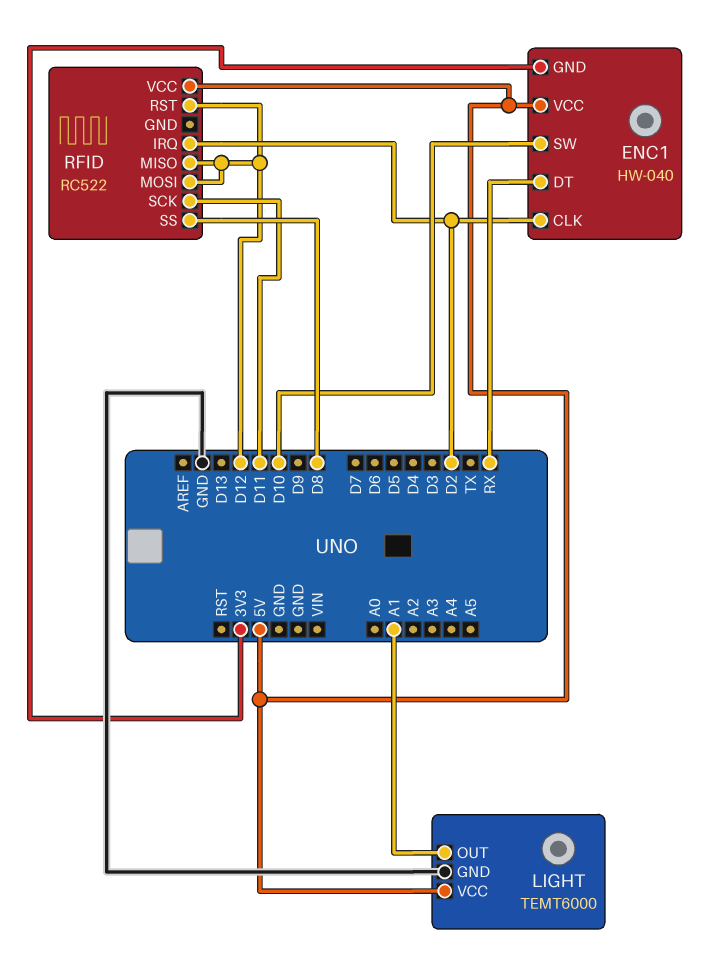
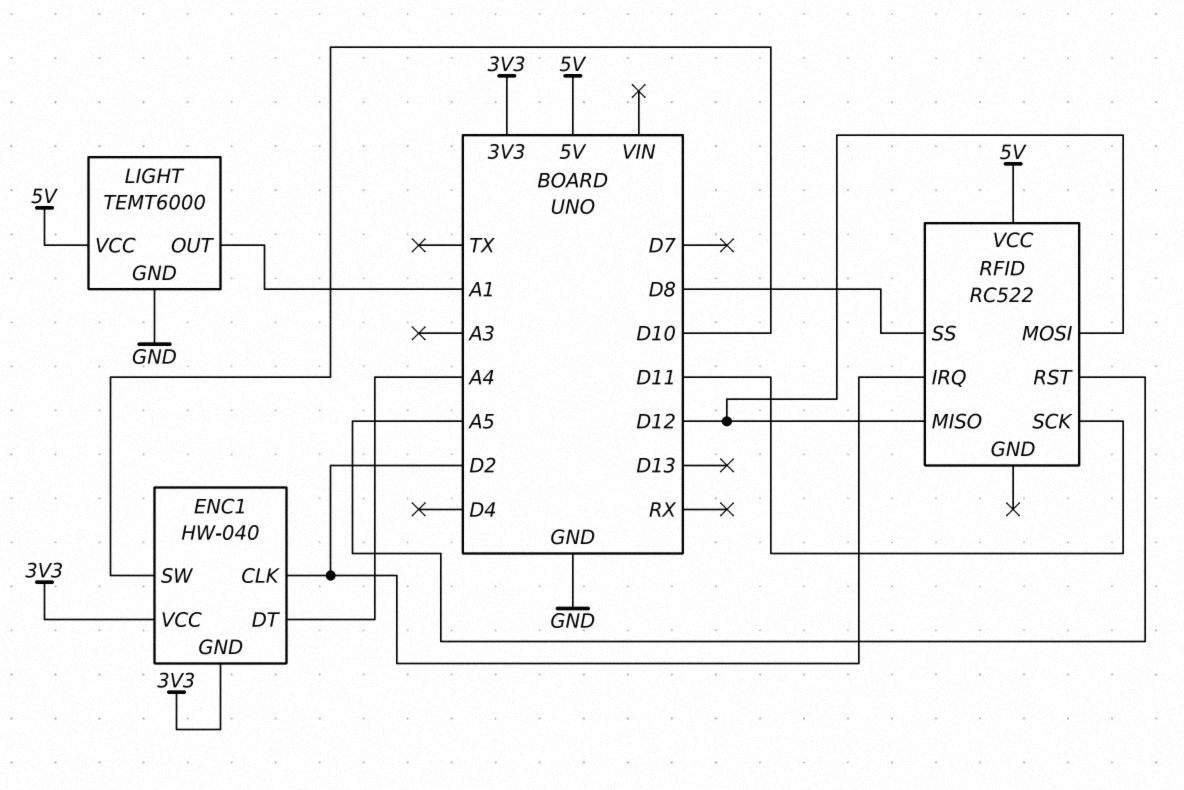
ENC1 pin DT: RX -> A4
ENC1 pin VCC: 5V -> 3V3
RFID pin RST: D12 -> A5

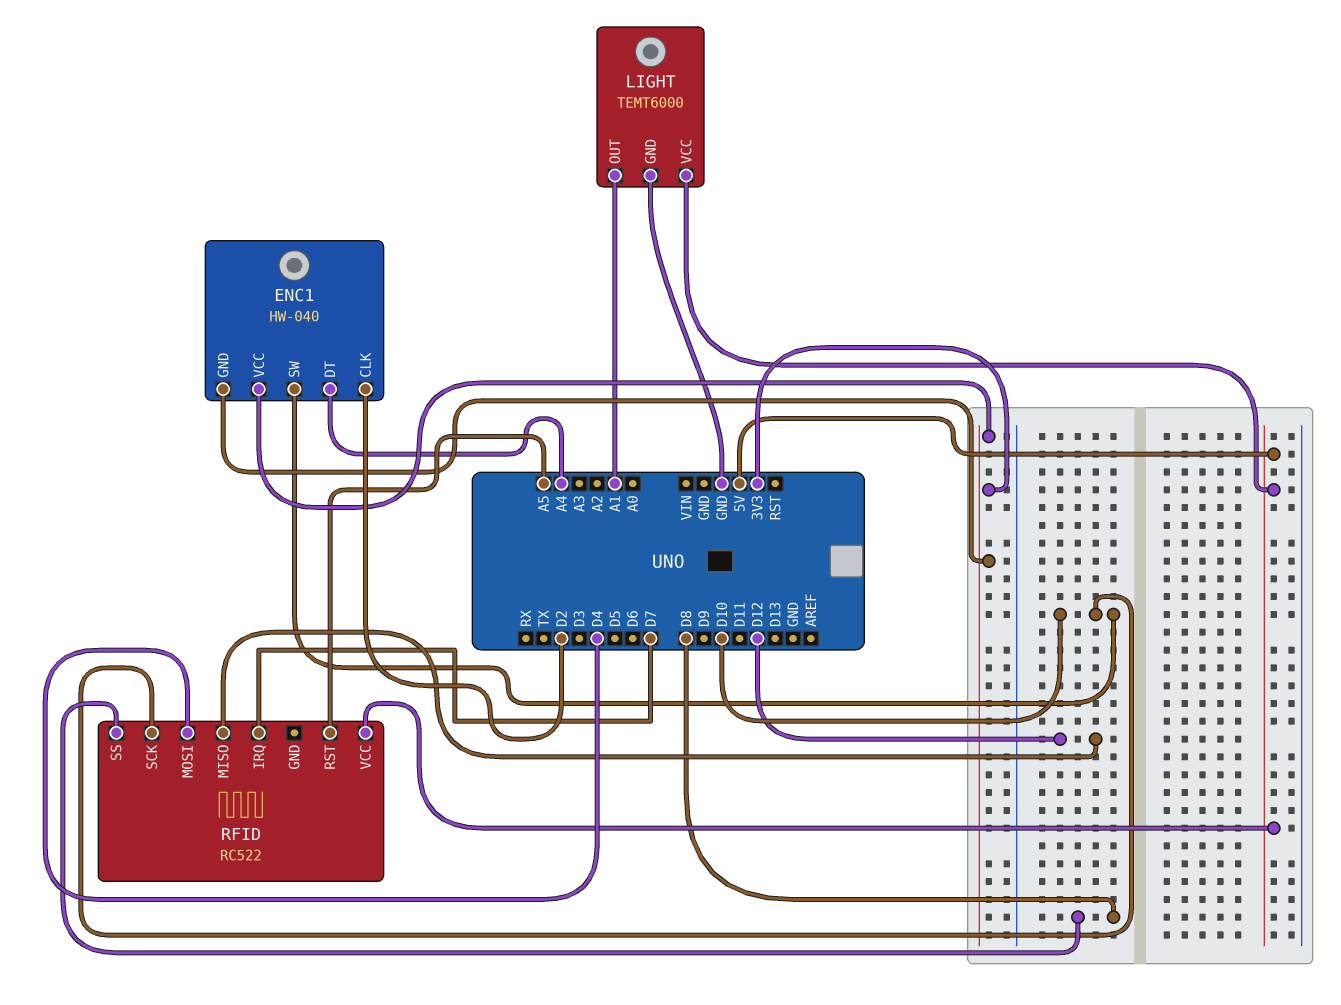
RFID pin IRQ: D2 -> D7
RFID pin MOSI: D12 -> D4
RFID pin SCK: D11 -> D10

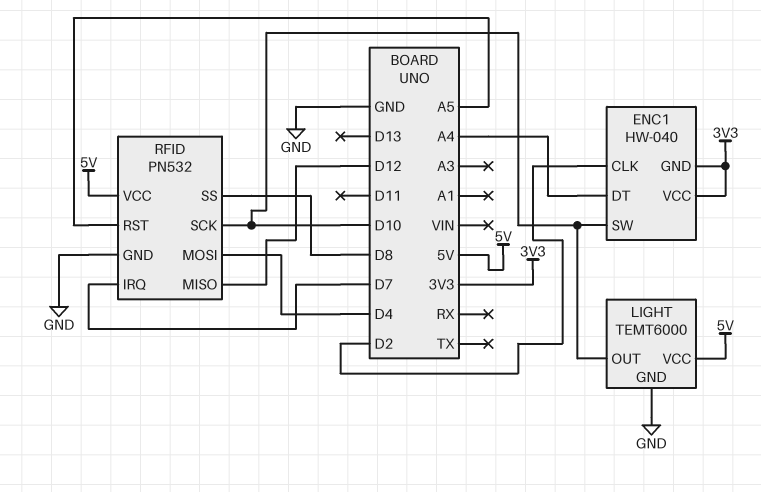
LIGHT pin OUT: A1 -> D10
RFID: RC522 -> PN532
RFID pin GND: none -> GND

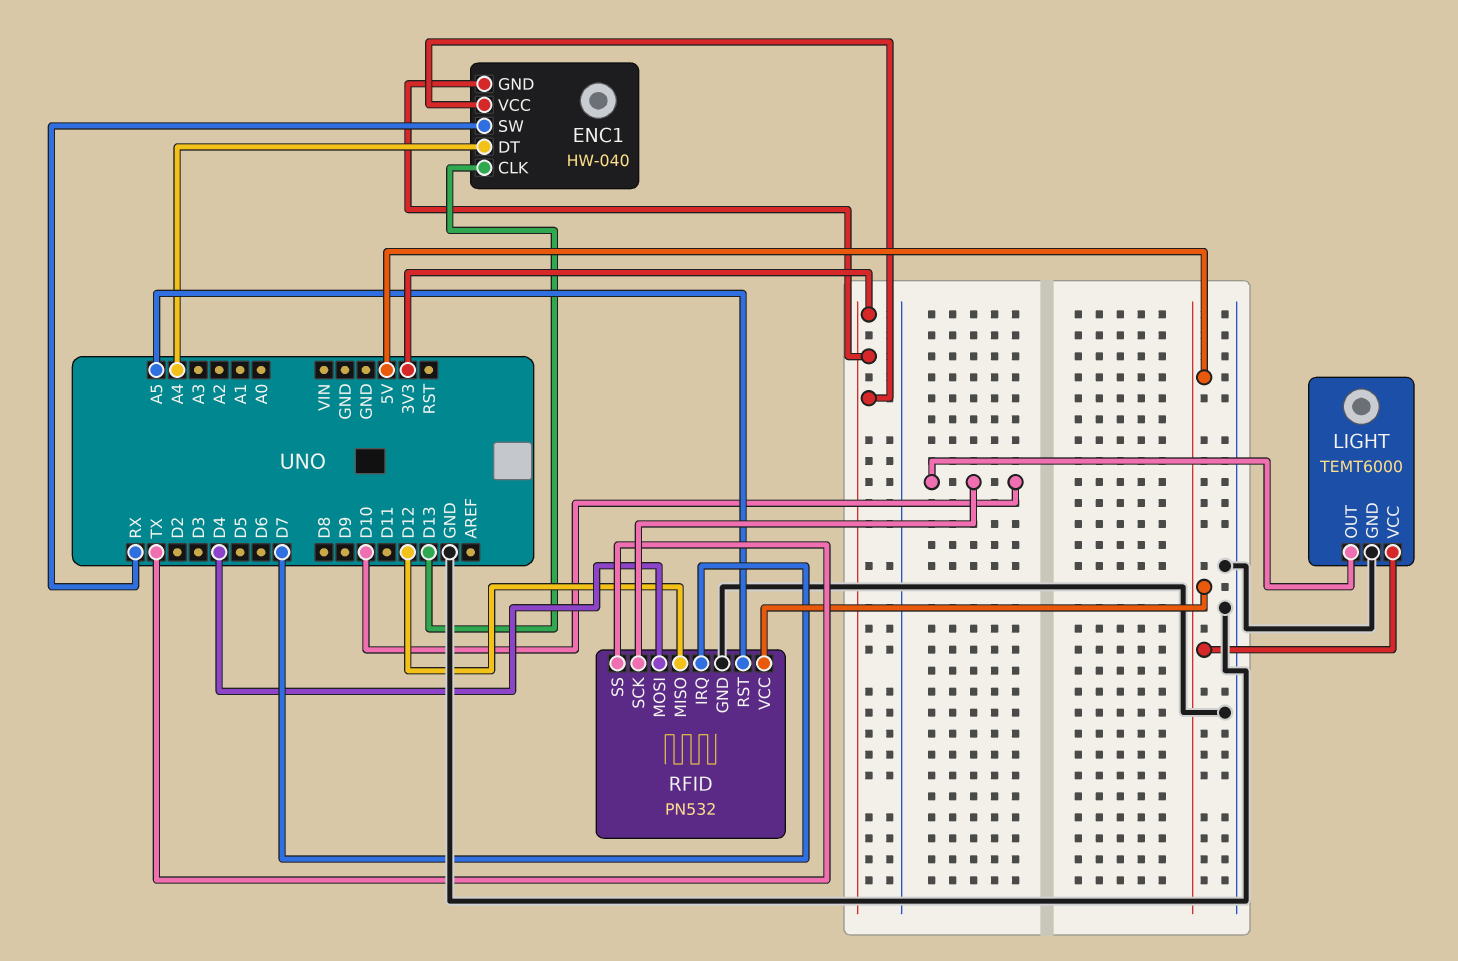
ENC1 pin CLK: D2 -> D13
ENC1 pin SW: D10 -> RX
RFID pin SS: D8 -> TX

